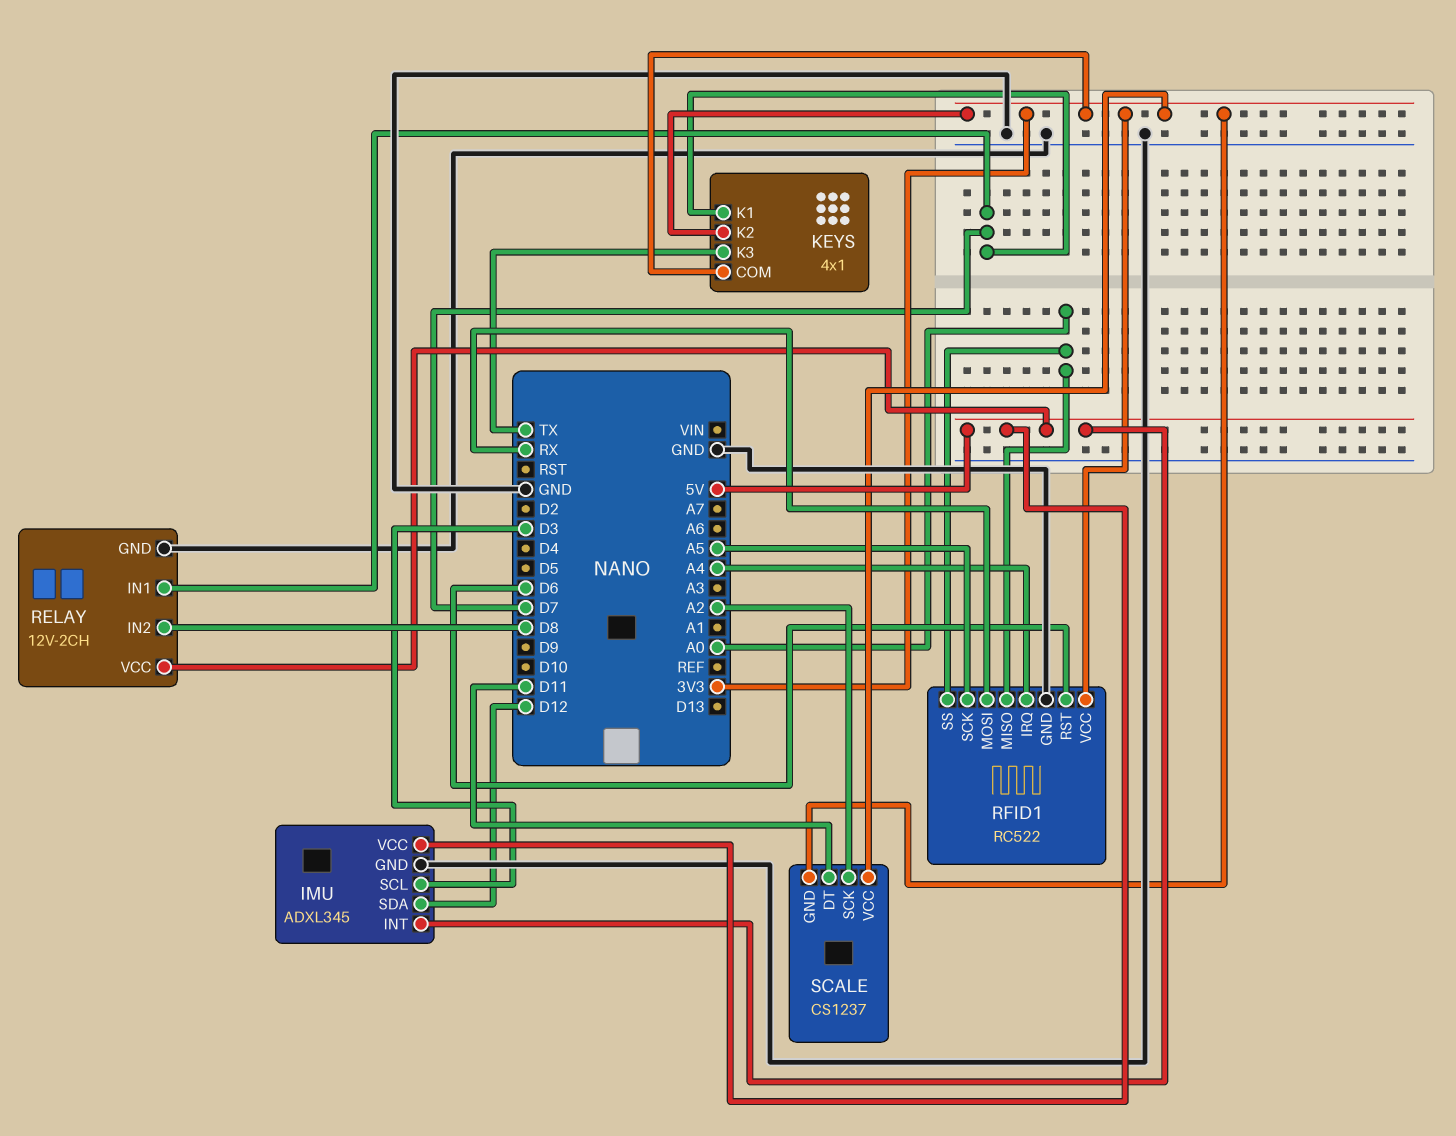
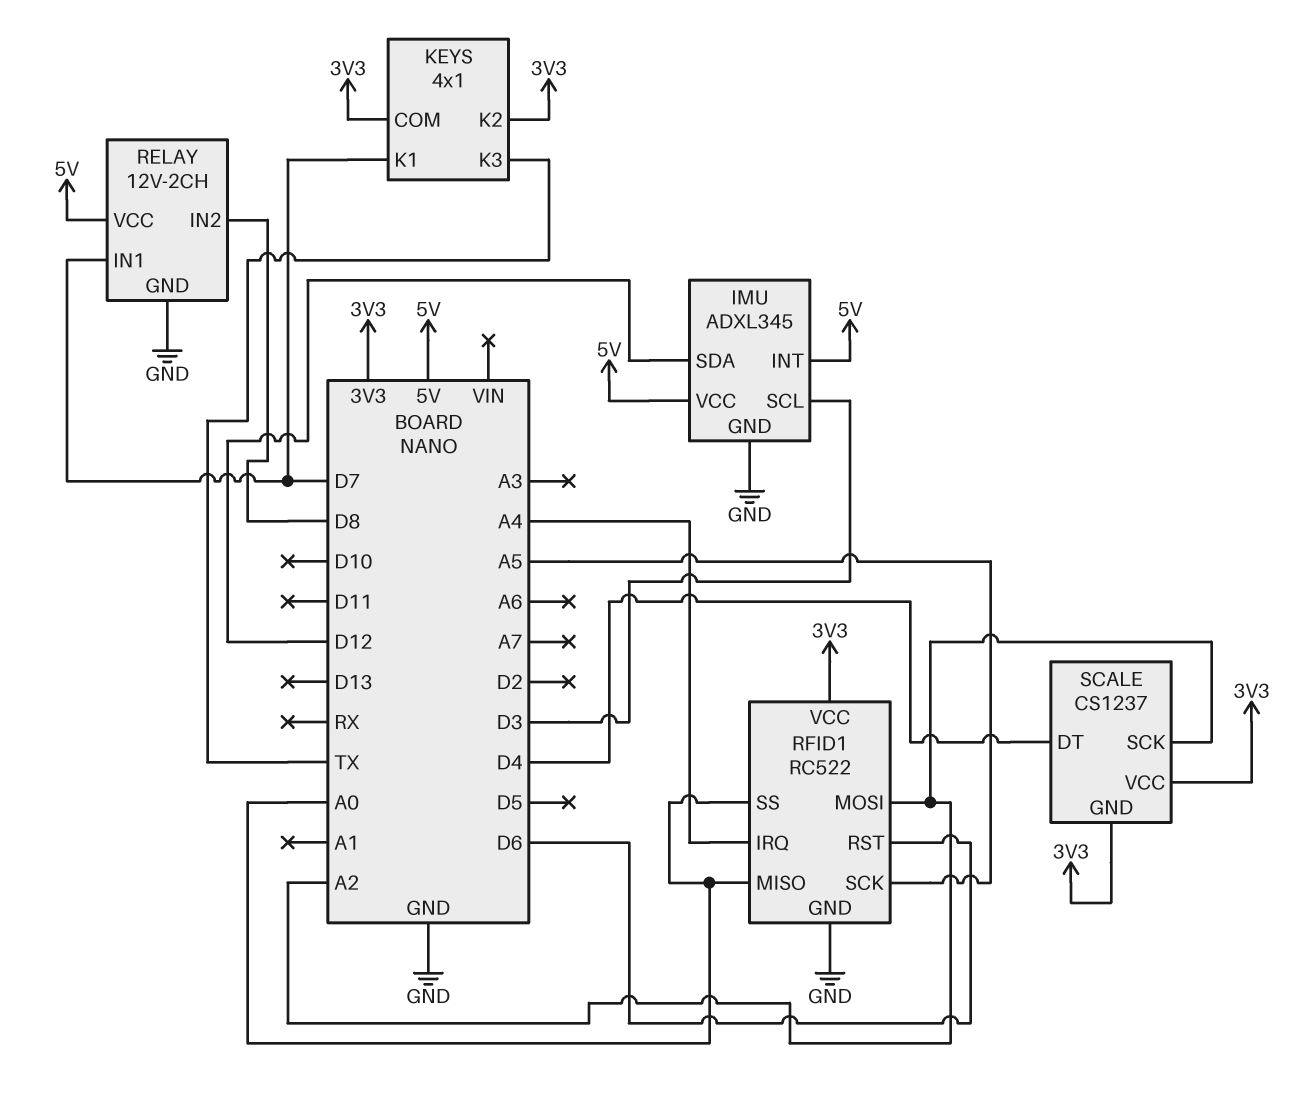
RFID1 pin MOSI: RX -> A2
SCALE pin DT: D11 -> D4

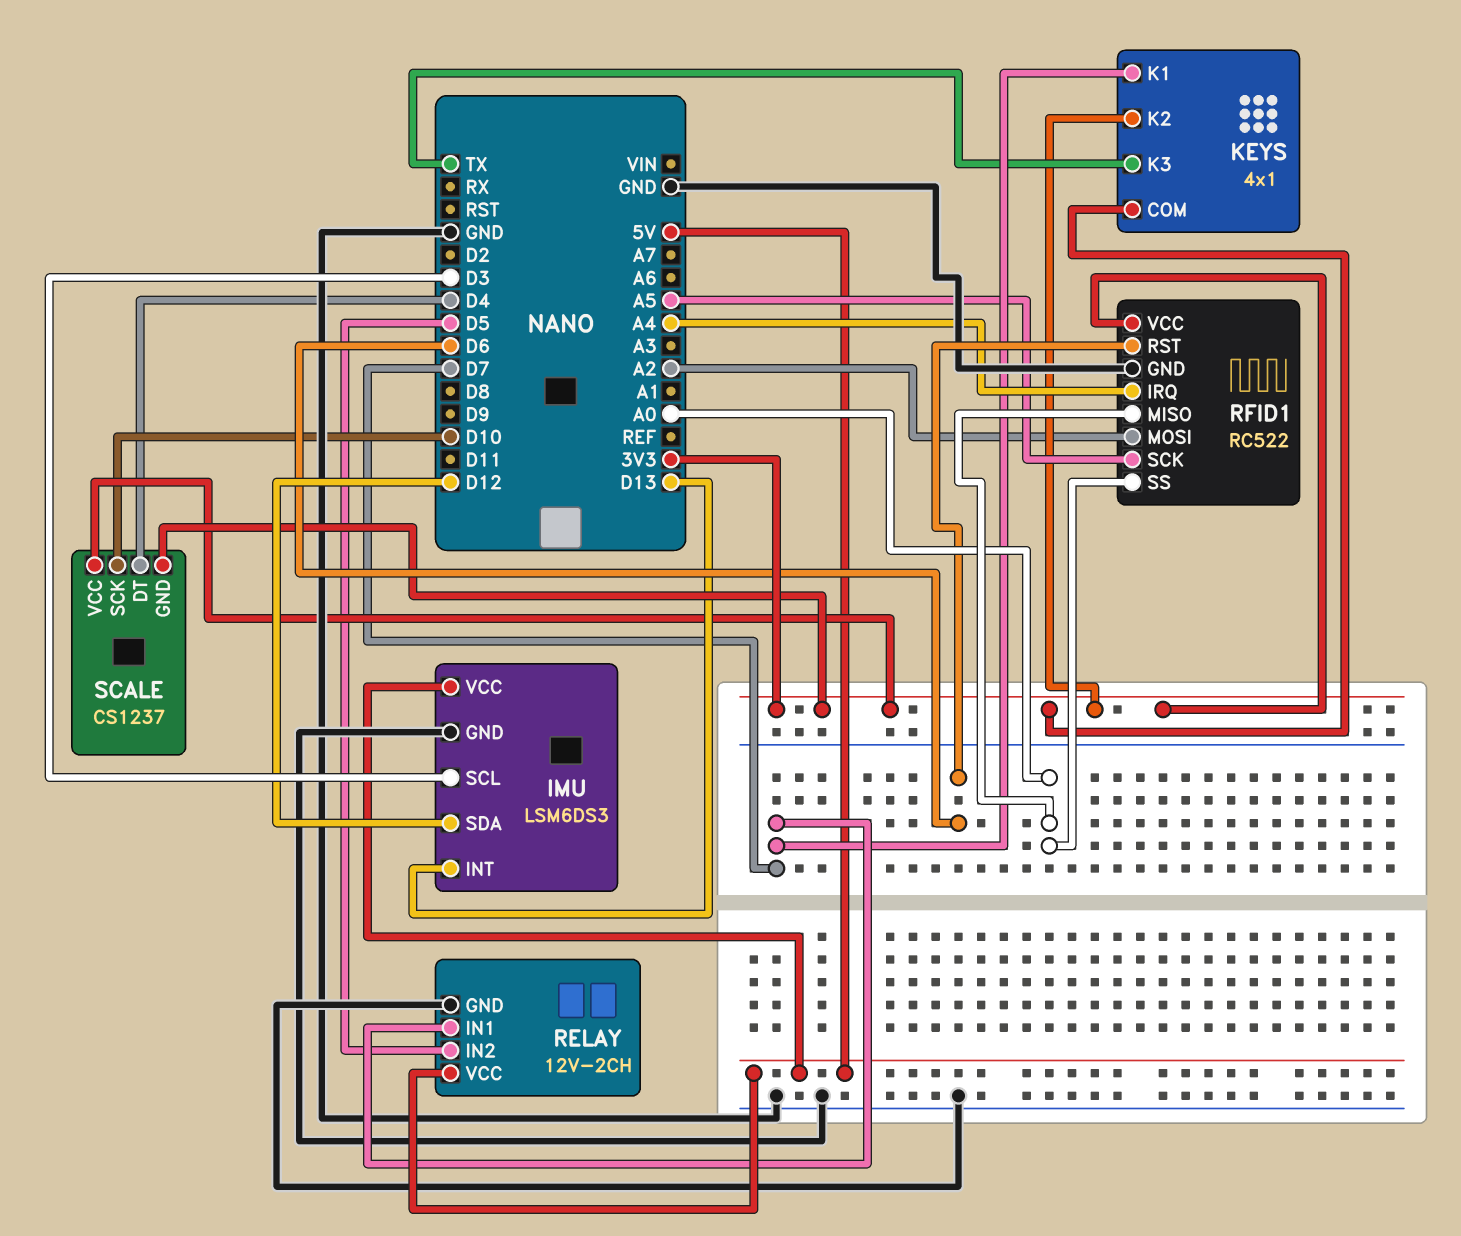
IMU: ADXL345 -> LSM6DS3
IMU pin INT: 5V -> D13
RELAY pin IN2: D8 -> D5
SCALE pin SCK: A2 -> D10

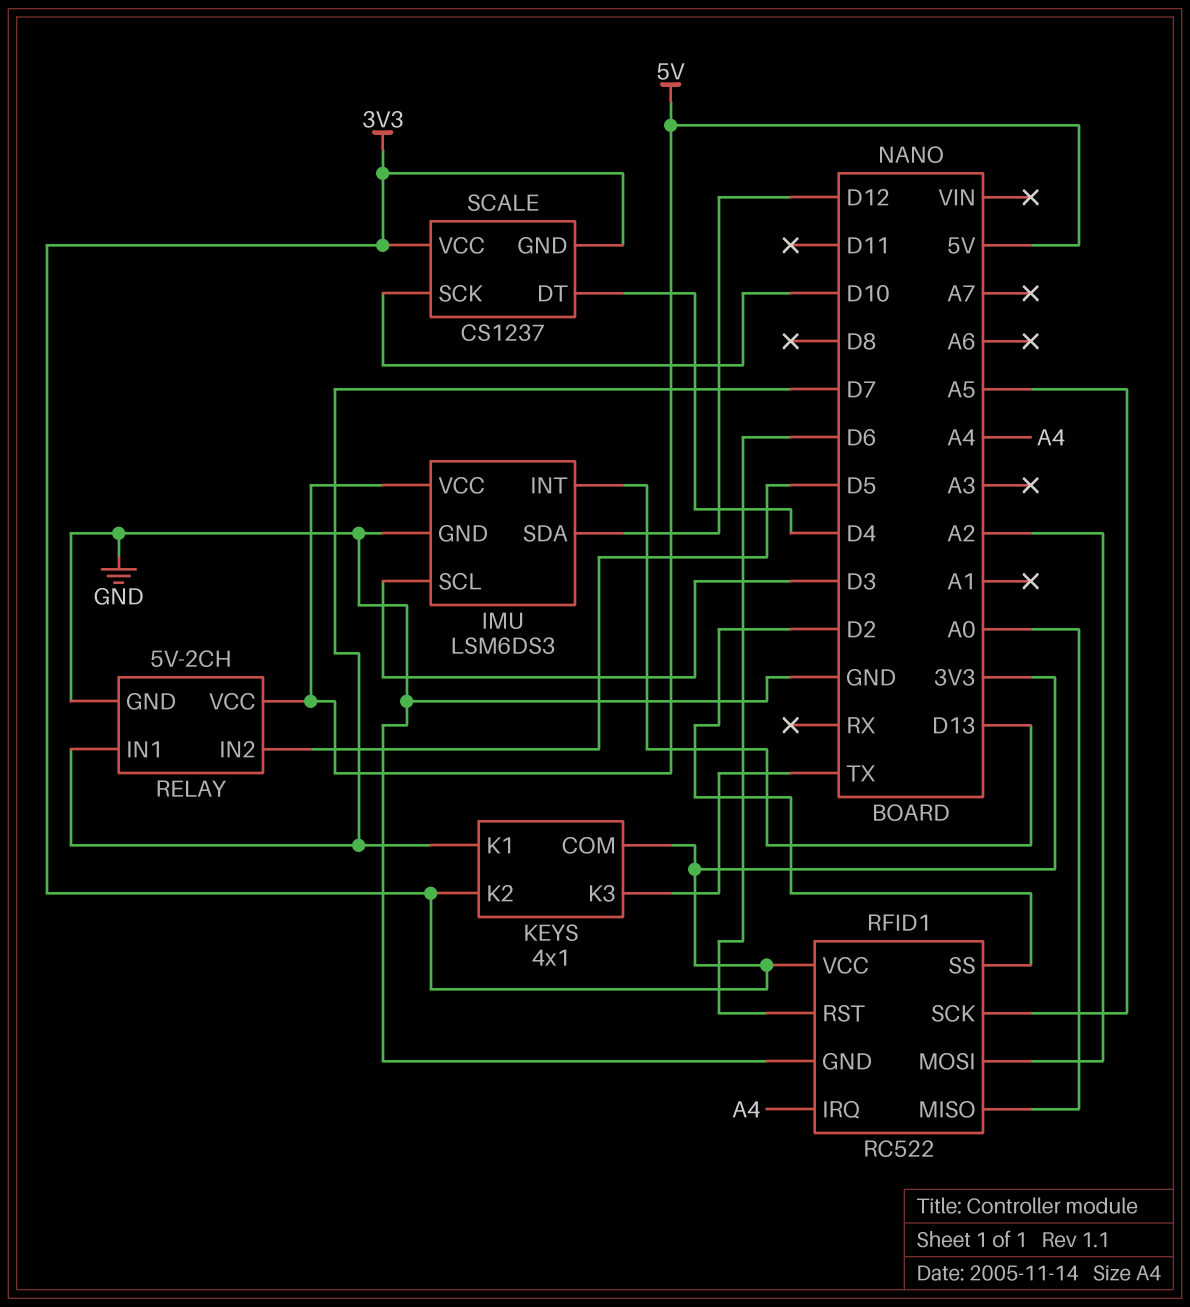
RELAY: 12V-2CH -> 5V-2CH
RFID1 pin SS: A0 -> D2

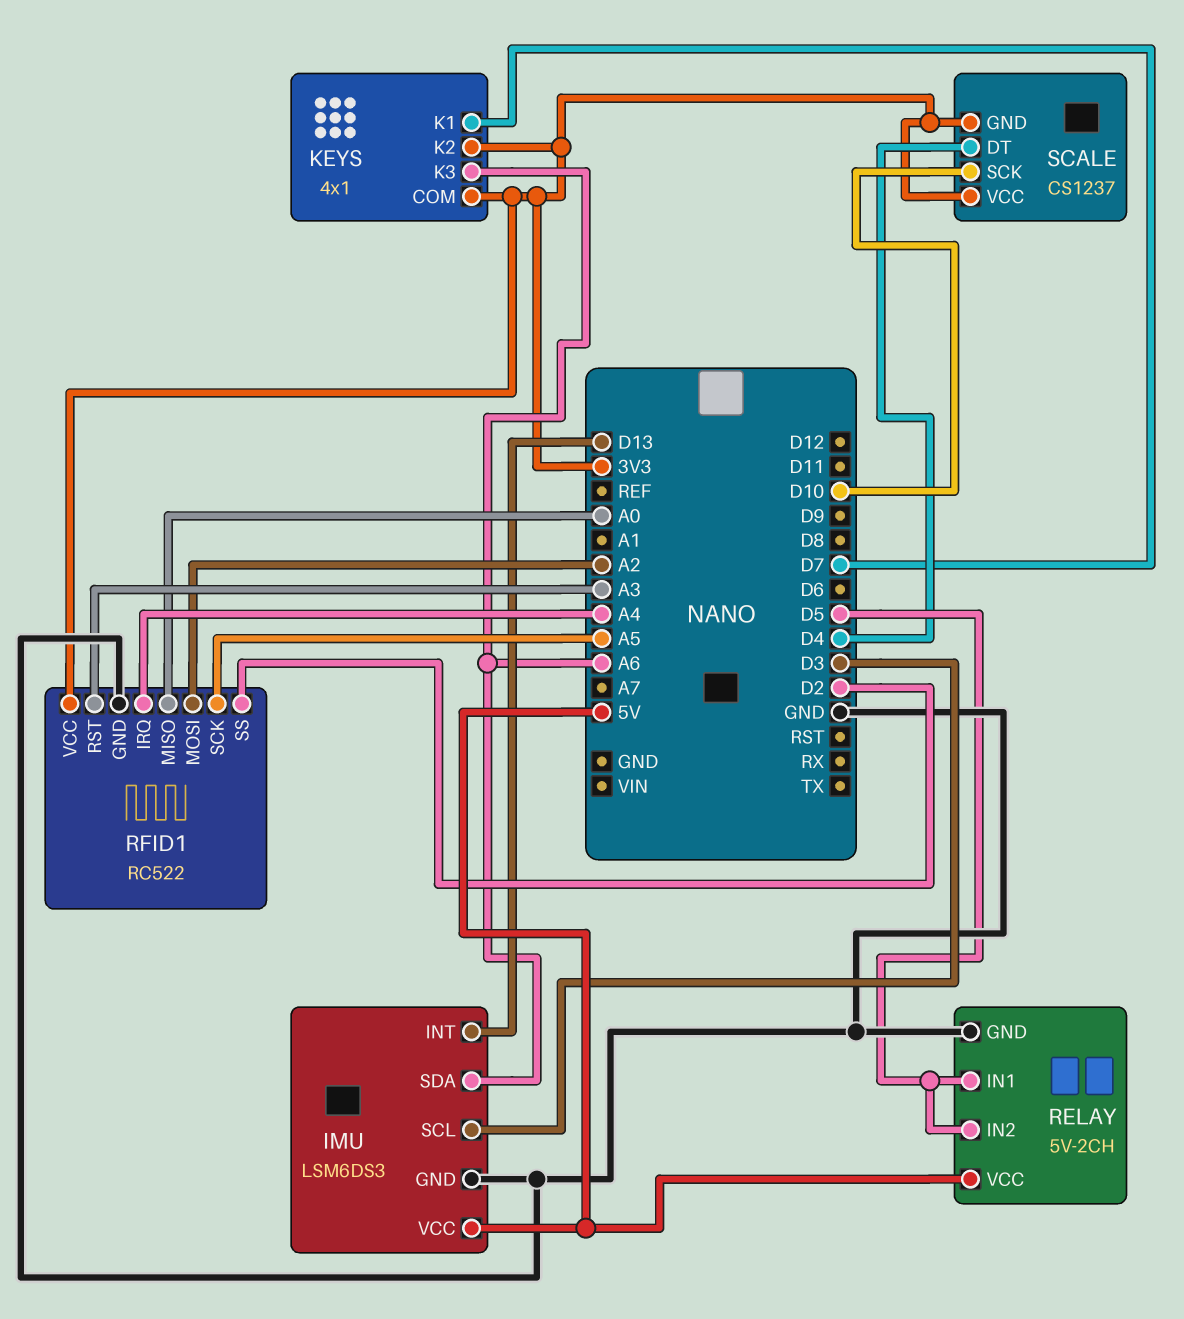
IMU pin SDA: D12 -> A6
KEYS pin K3: TX -> A6
RELAY pin IN1: D7 -> D5
RFID1 pin RST: D6 -> A3

